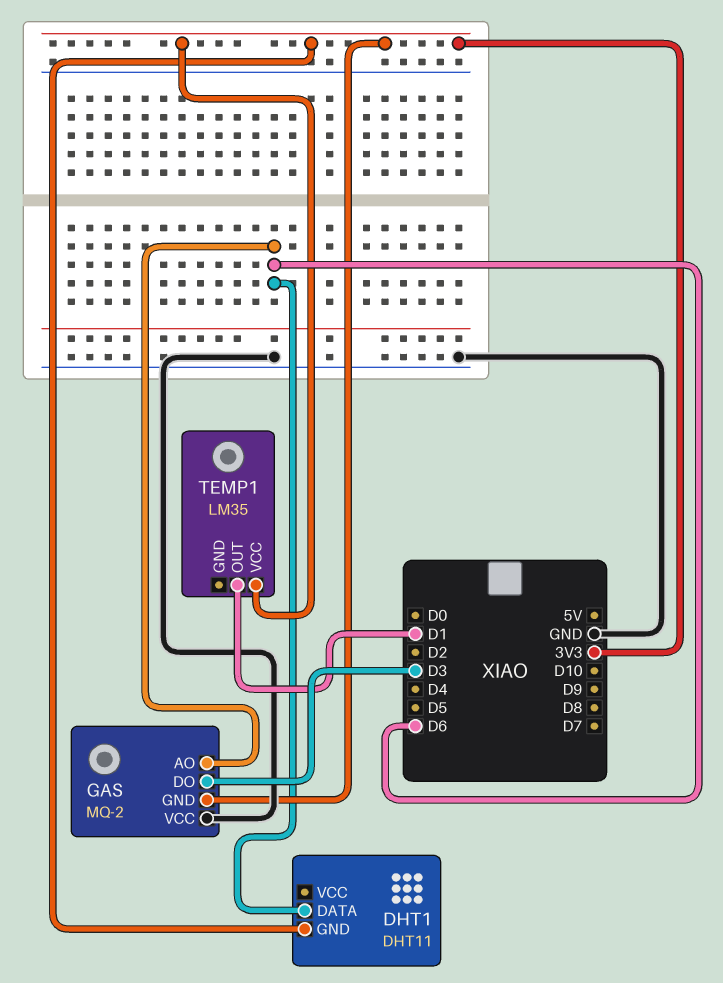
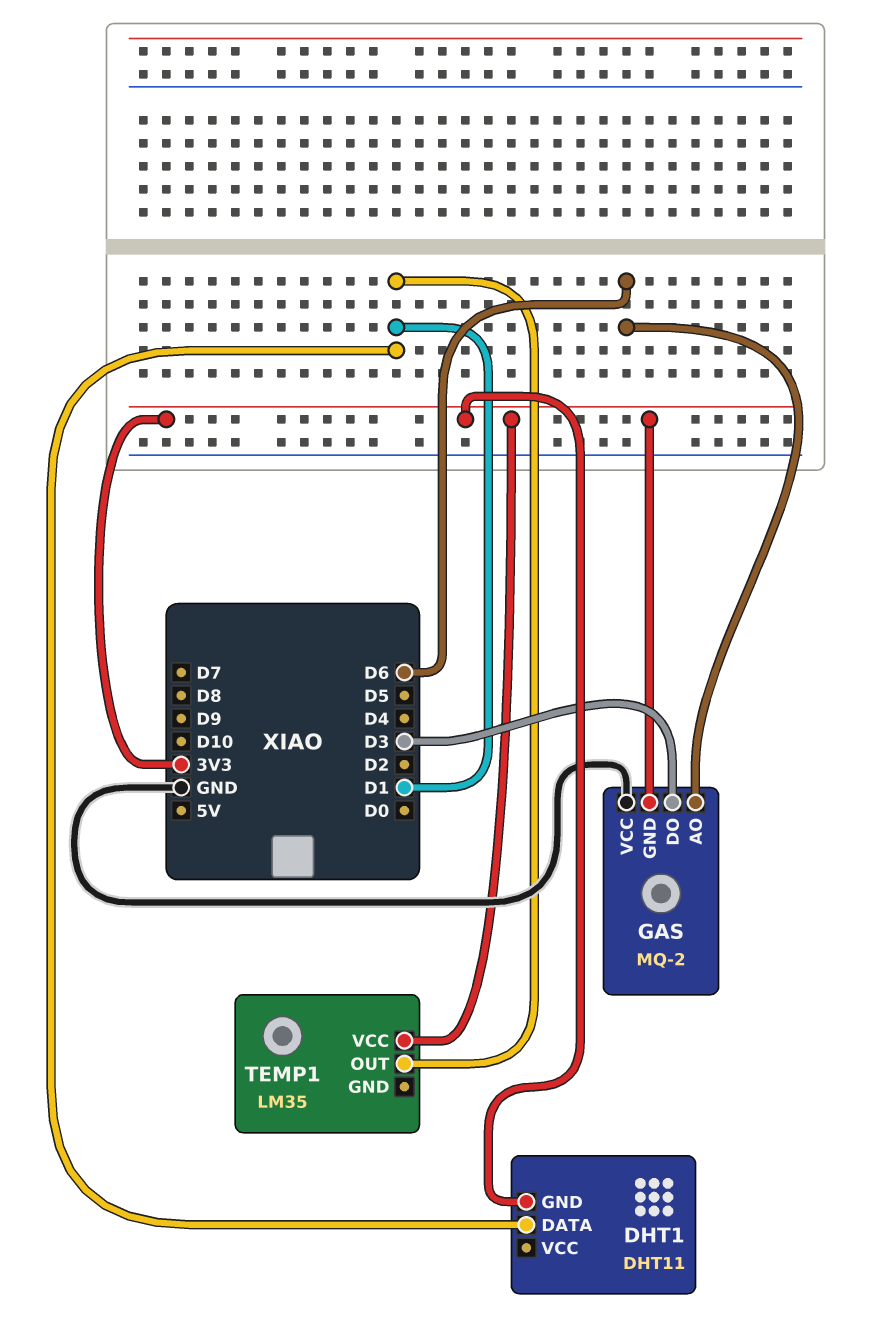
DHT1 pin DATA: D6 -> D1

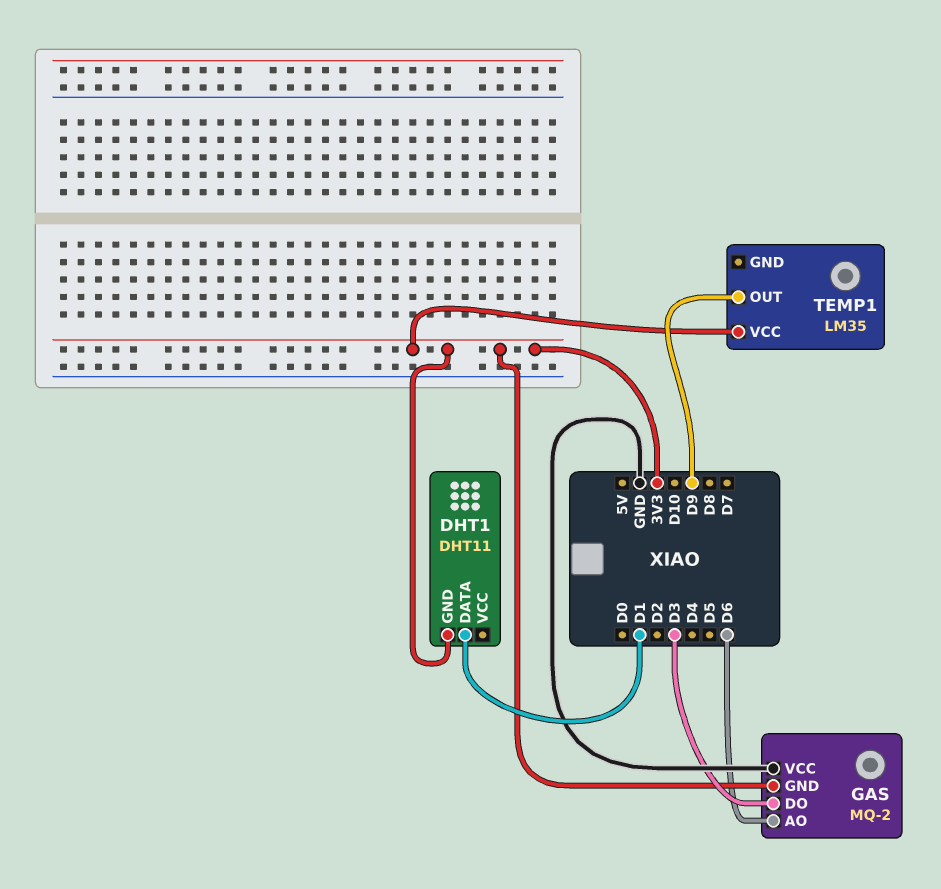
TEMP1 pin OUT: D1 -> D9

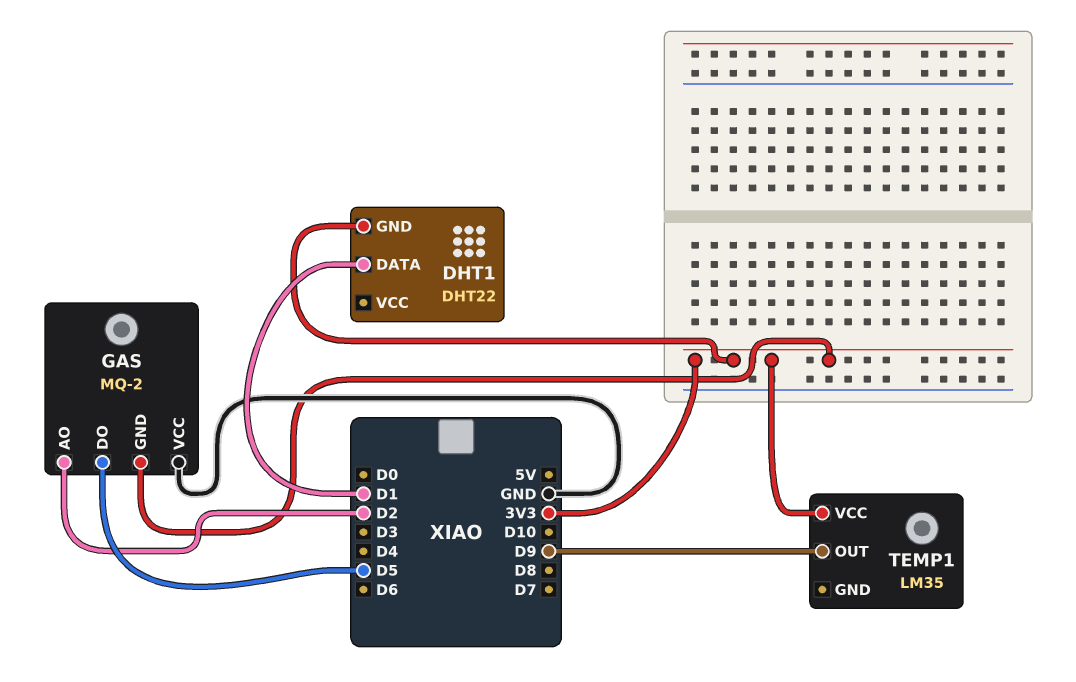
DHT1: DHT11 -> DHT22
GAS pin AO: D6 -> D2
GAS pin DO: D3 -> D5

